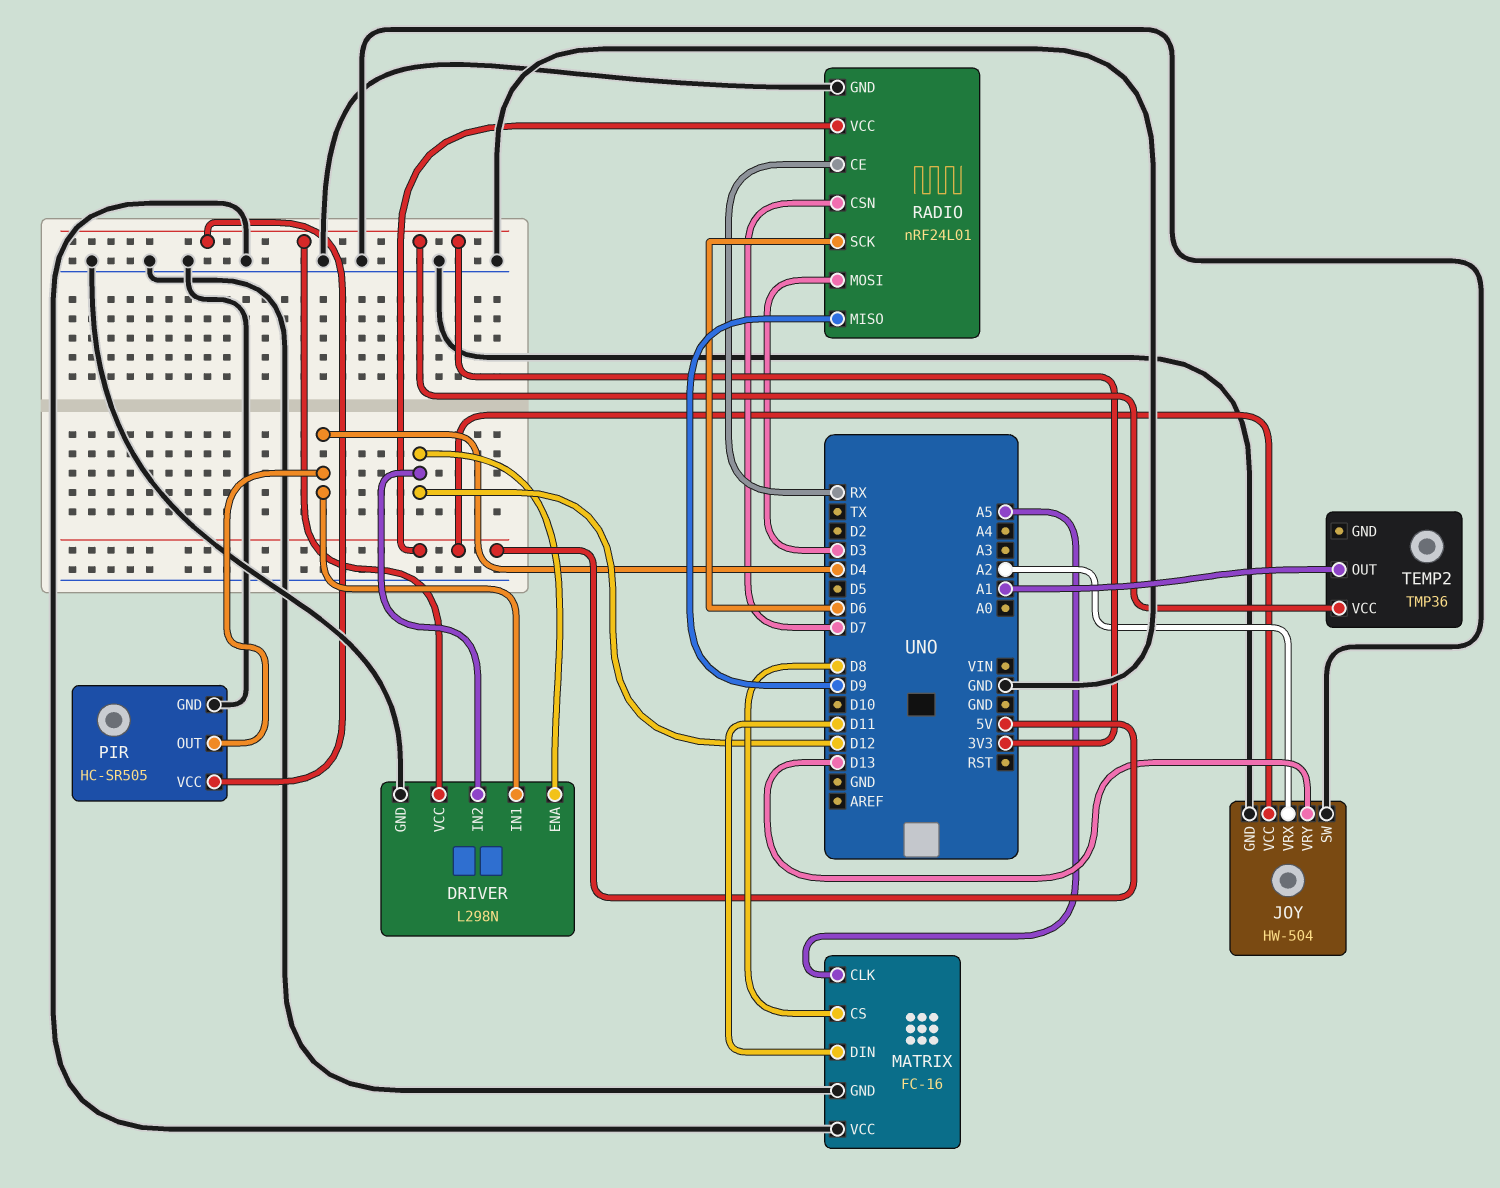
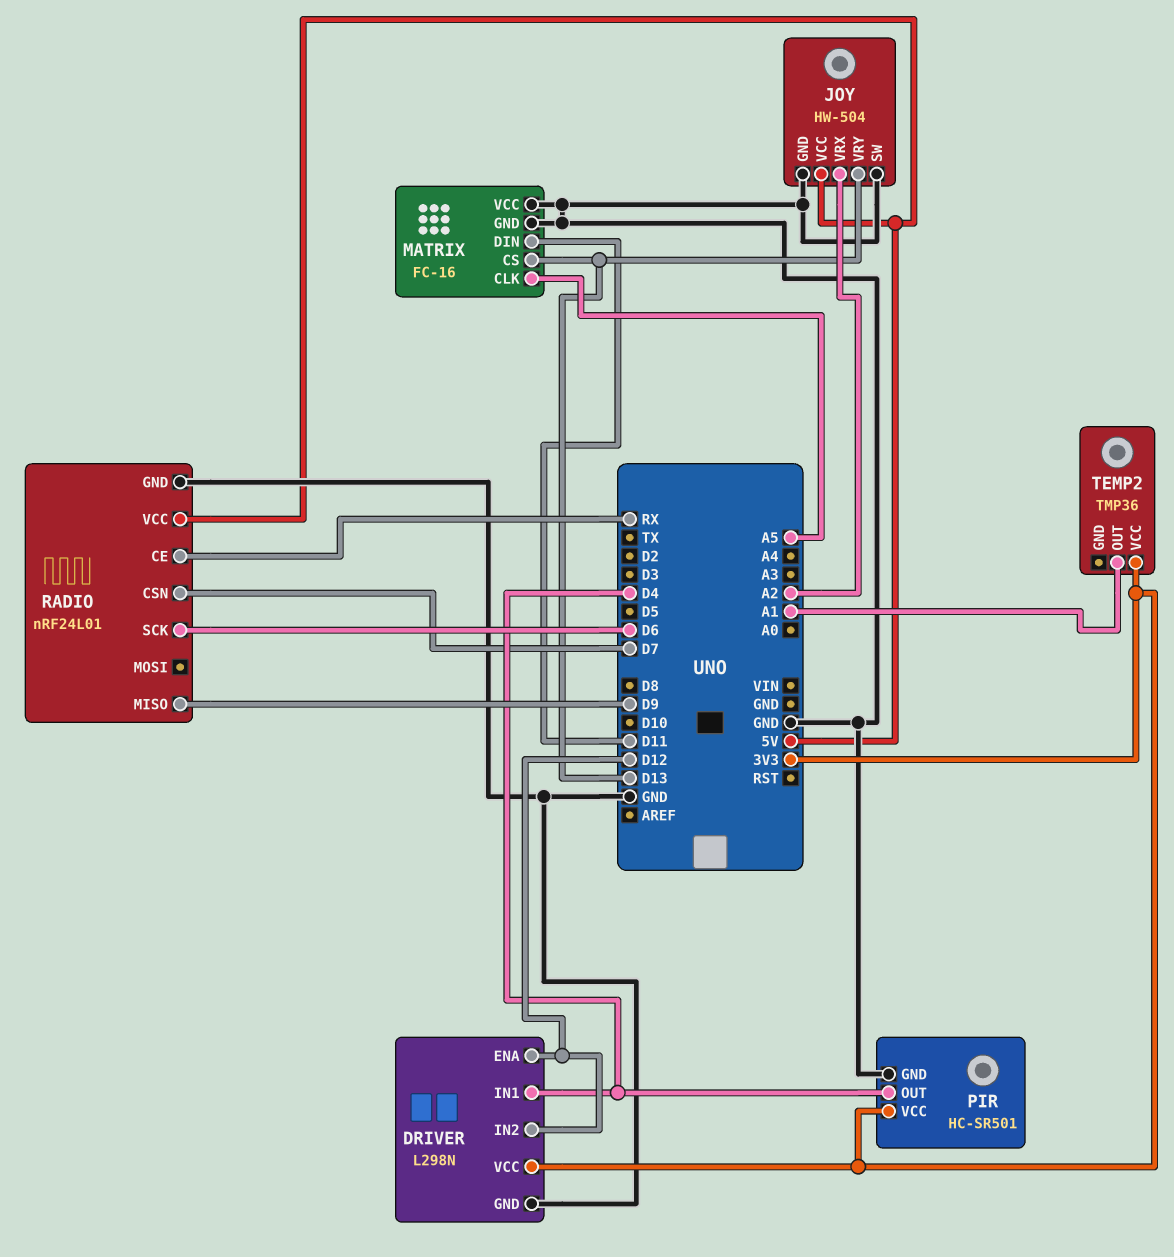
MATRIX pin CS: D8 -> D13
PIR: HC-SR505 -> HC-SR501
RADIO pin MOSI: D3 -> none

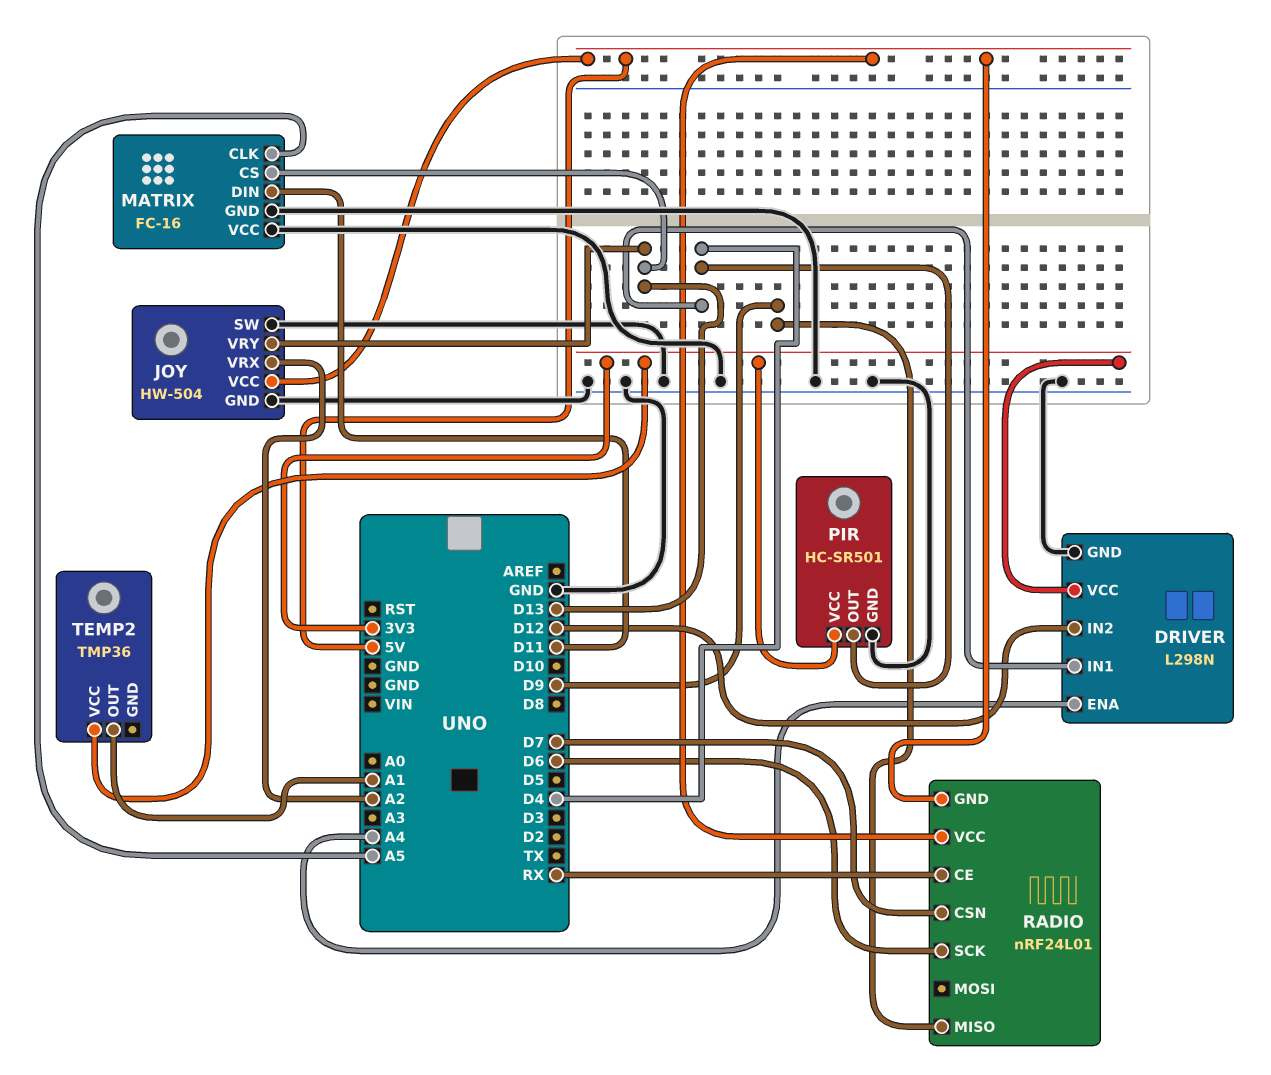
DRIVER pin ENA: D12 -> A4
RADIO pin GND: GND -> 5V

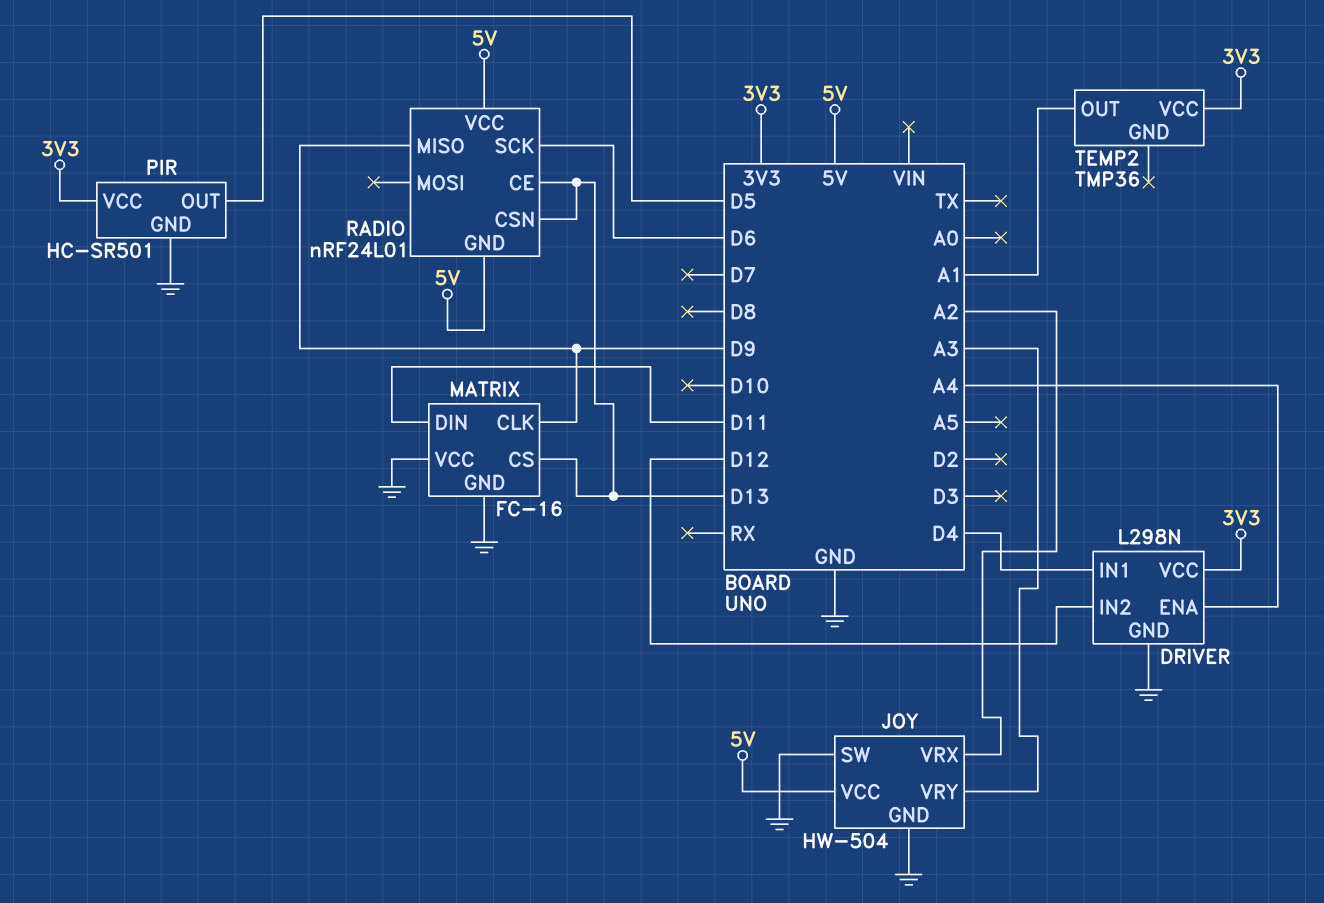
JOY pin VRY: D13 -> A3
MATRIX pin CLK: A5 -> D9
PIR pin OUT: D4 -> D5
RADIO pin CE: RX -> D13
RADIO pin CSN: D7 -> D13

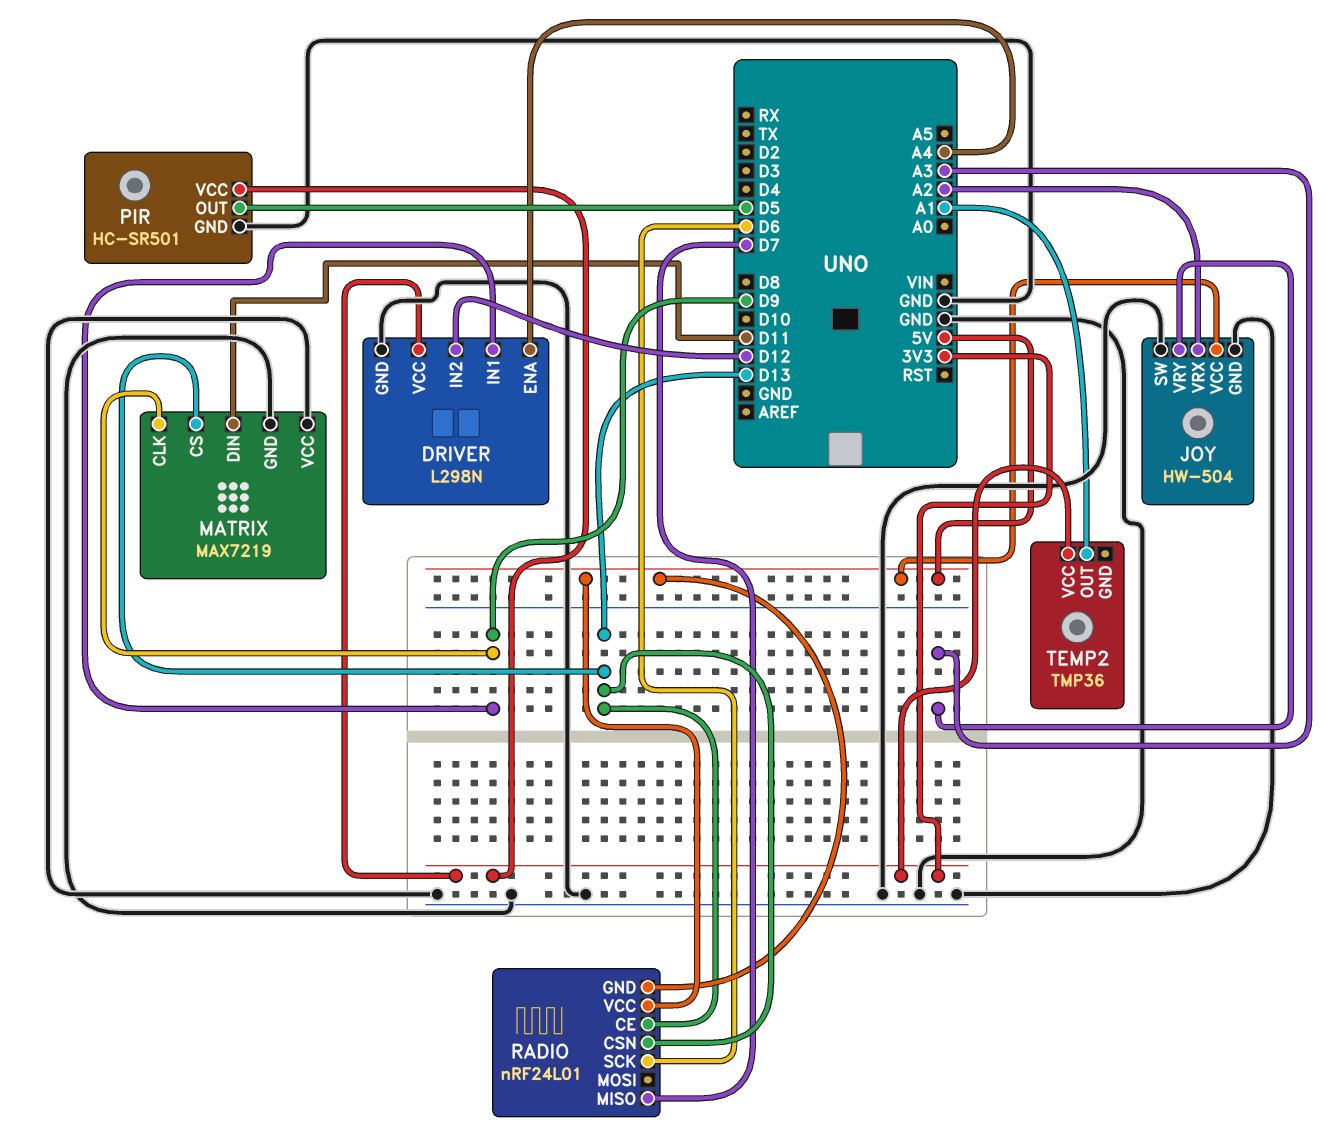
DRIVER pin IN1: D4 -> D9
MATRIX: FC-16 -> MAX7219
RADIO pin MISO: D9 -> D7

